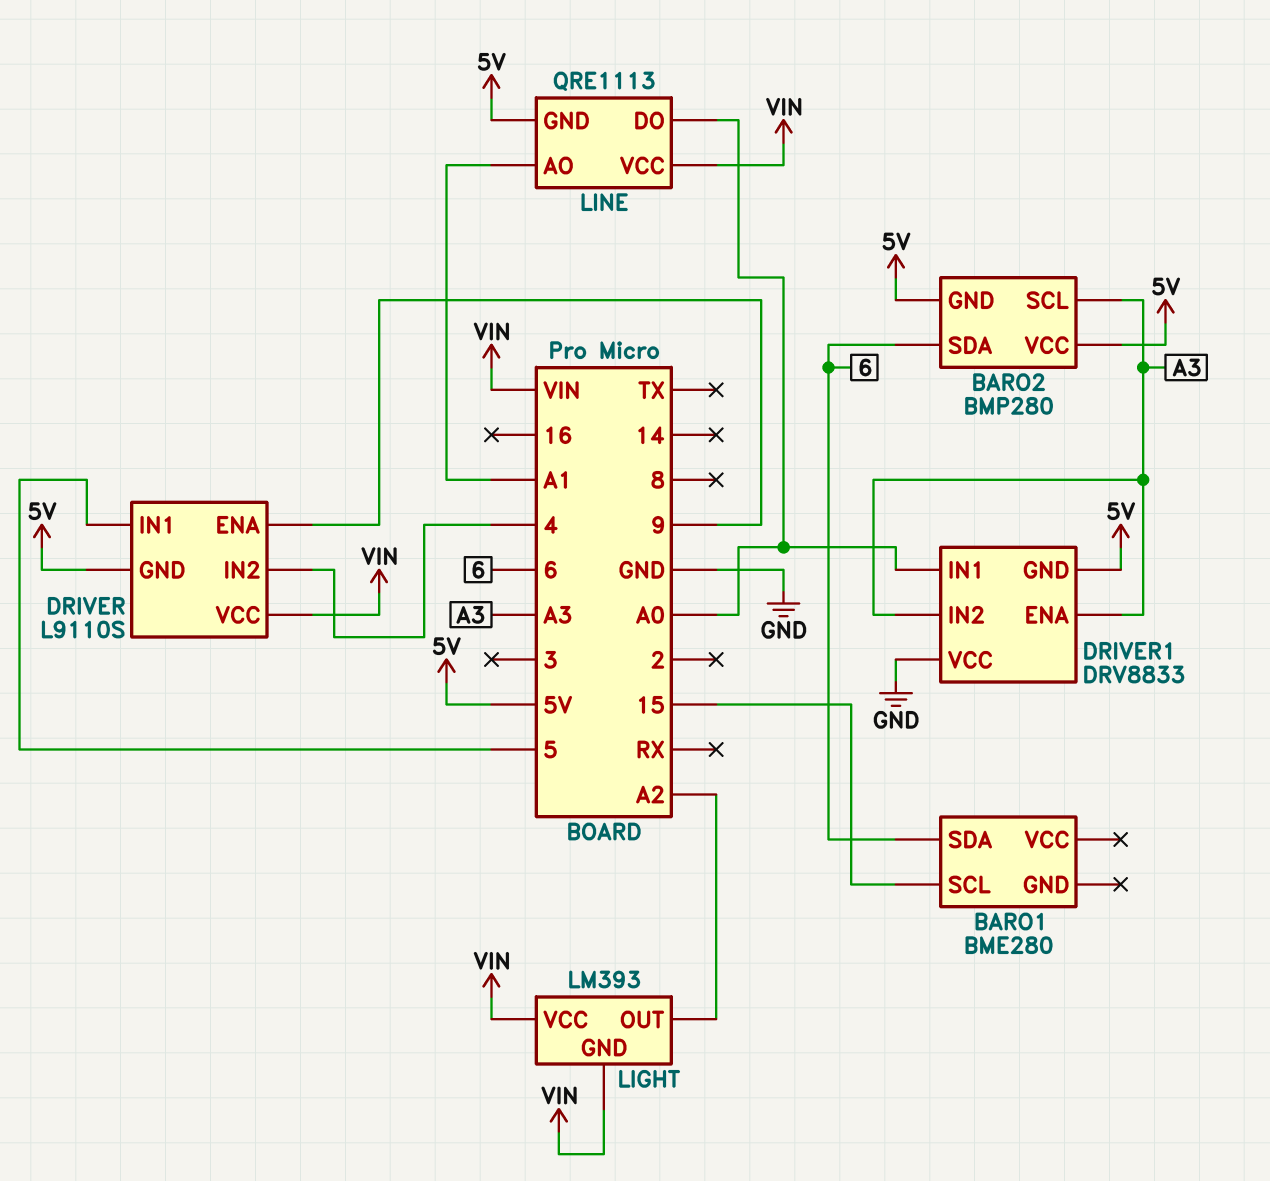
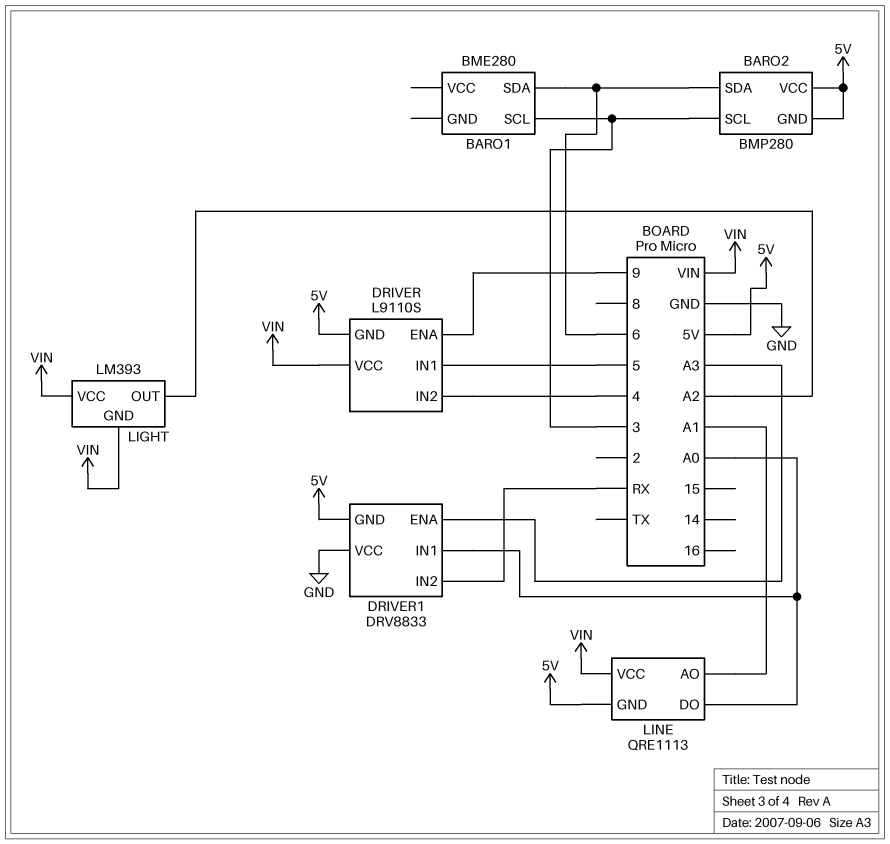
BARO1 pin SCL: 15 -> 3
BARO2 pin SCL: A3 -> 3
DRIVER1 pin IN2: A3 -> RX

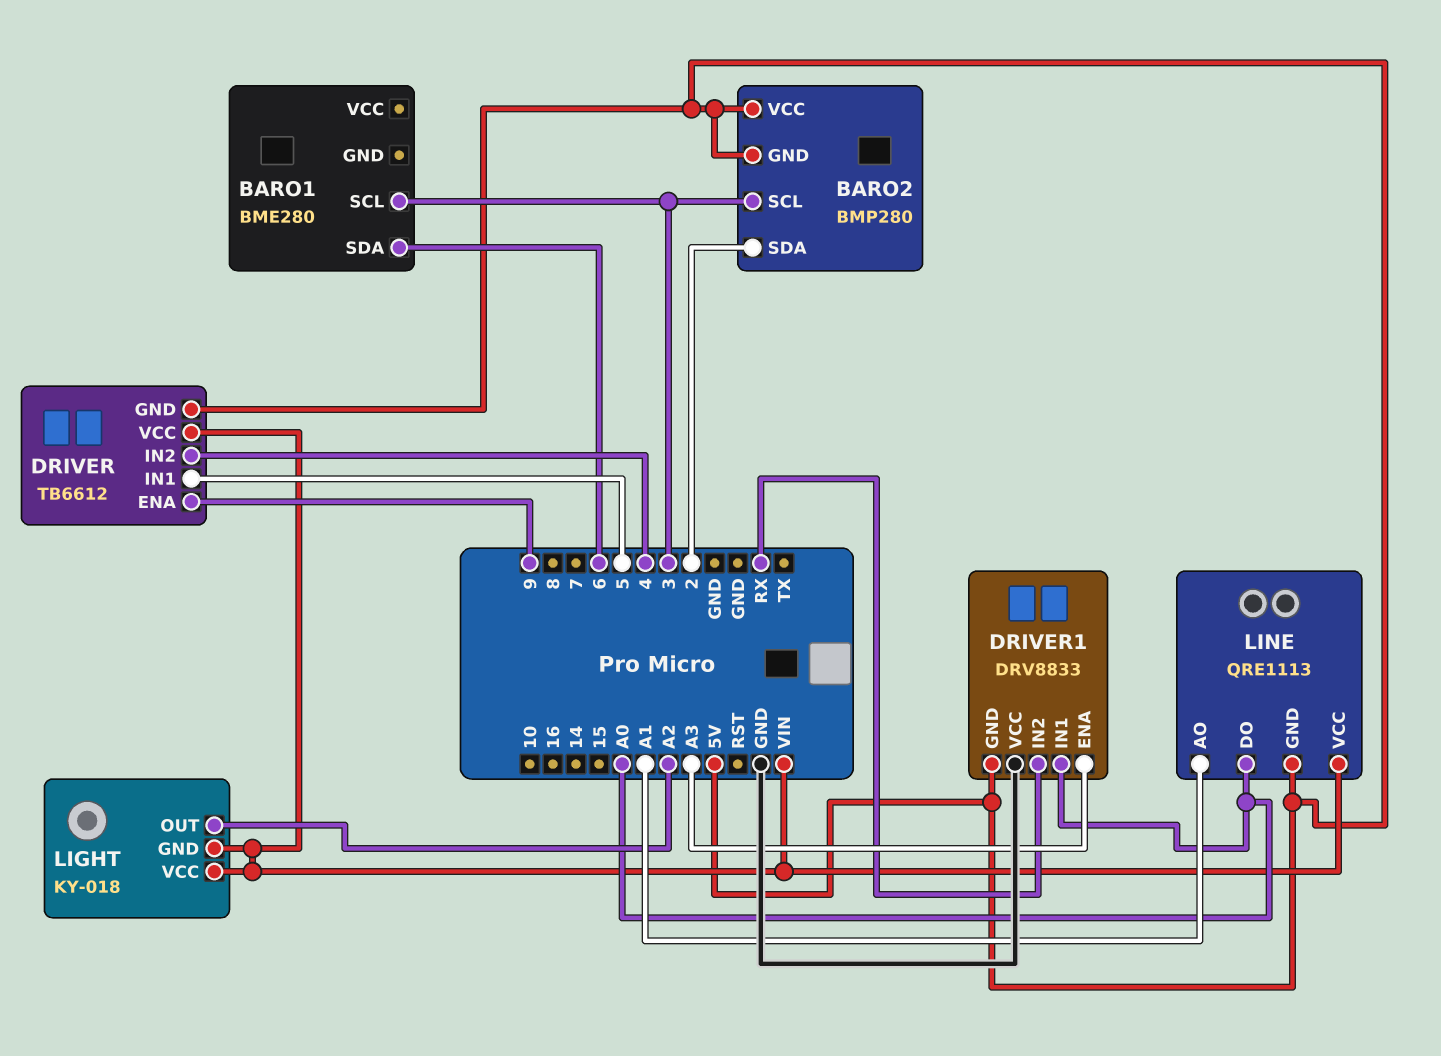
BARO2 pin SDA: 6 -> 2
DRIVER: L9110S -> TB6612
LIGHT: LM393 -> KY-018

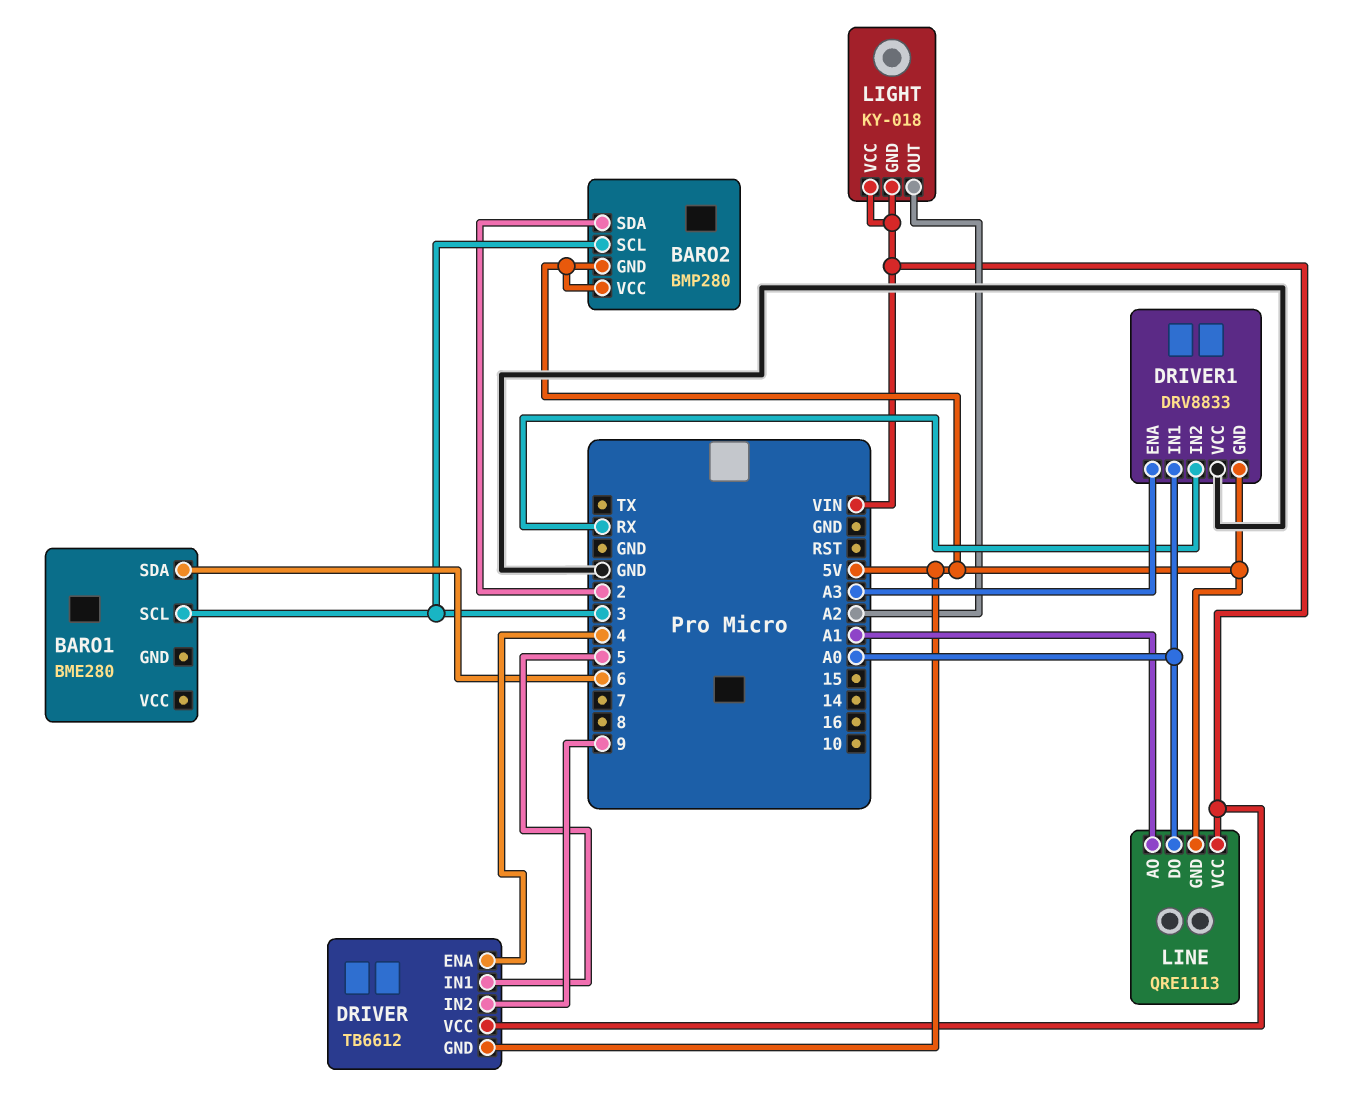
DRIVER pin ENA: 9 -> 4
DRIVER pin IN2: 4 -> 9

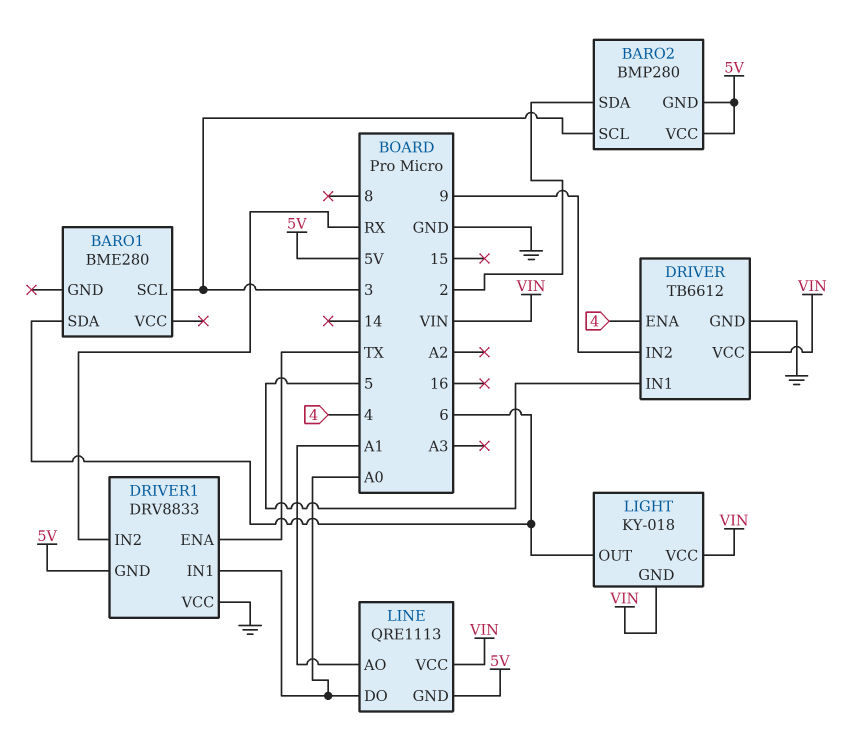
DRIVER pin GND: 5V -> GND
DRIVER1 pin ENA: A3 -> TX
LIGHT pin OUT: A2 -> 6

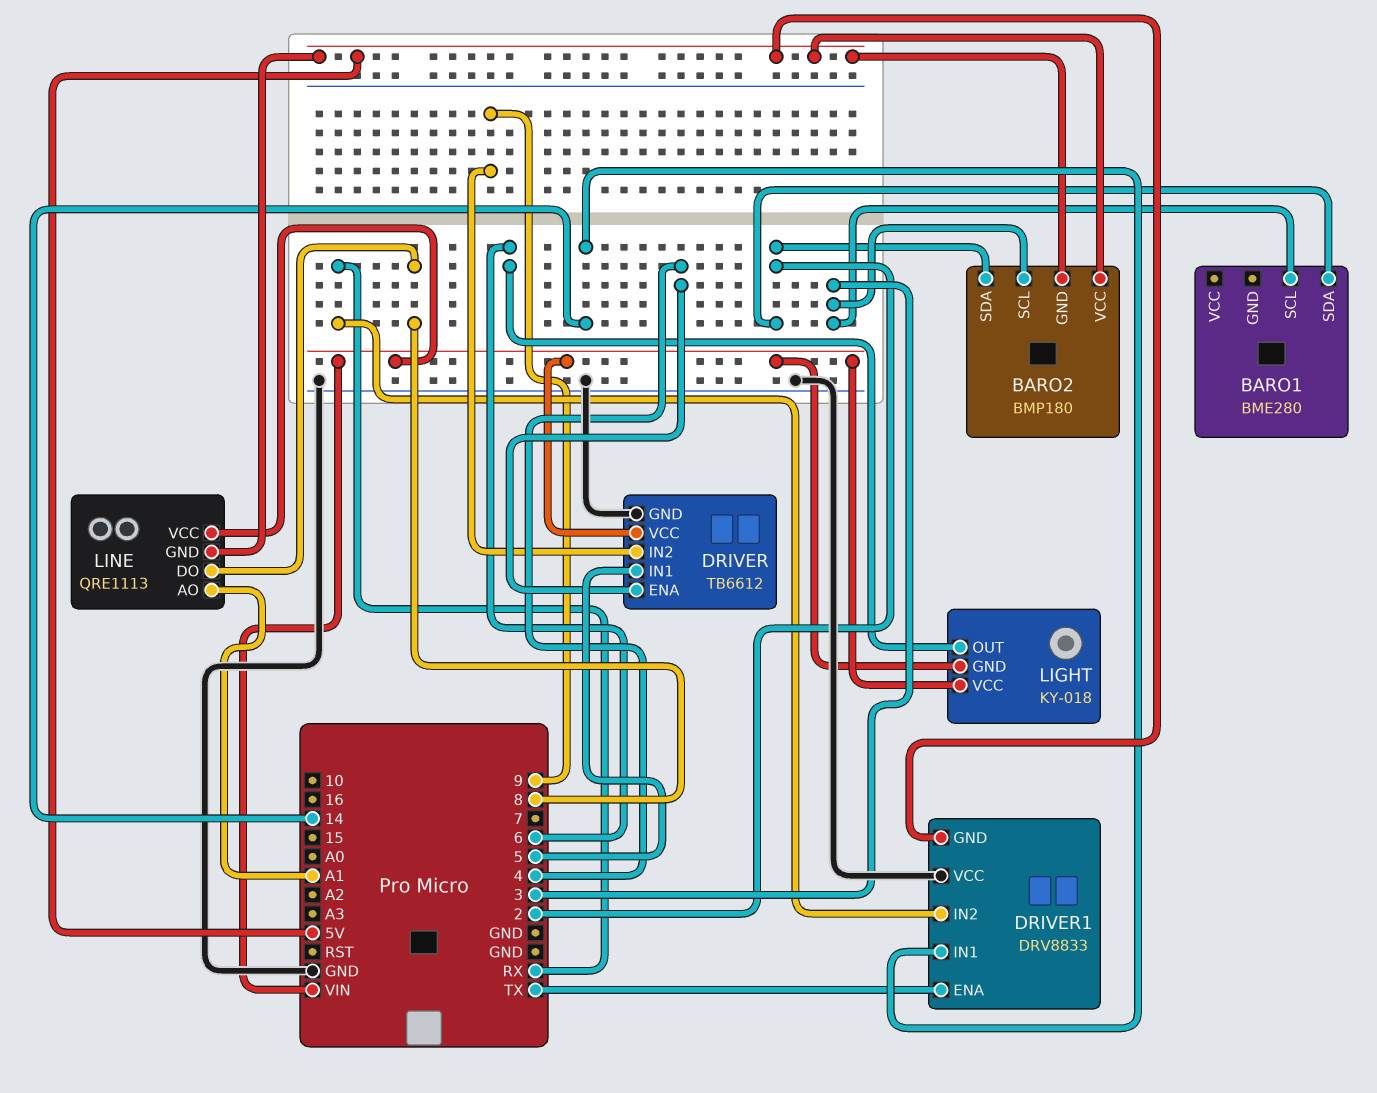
BARO1 pin SDA: 6 -> 2
BARO2: BMP280 -> BMP180
DRIVER1 pin IN1: A0 -> 14
LINE pin DO: A0 -> 8

